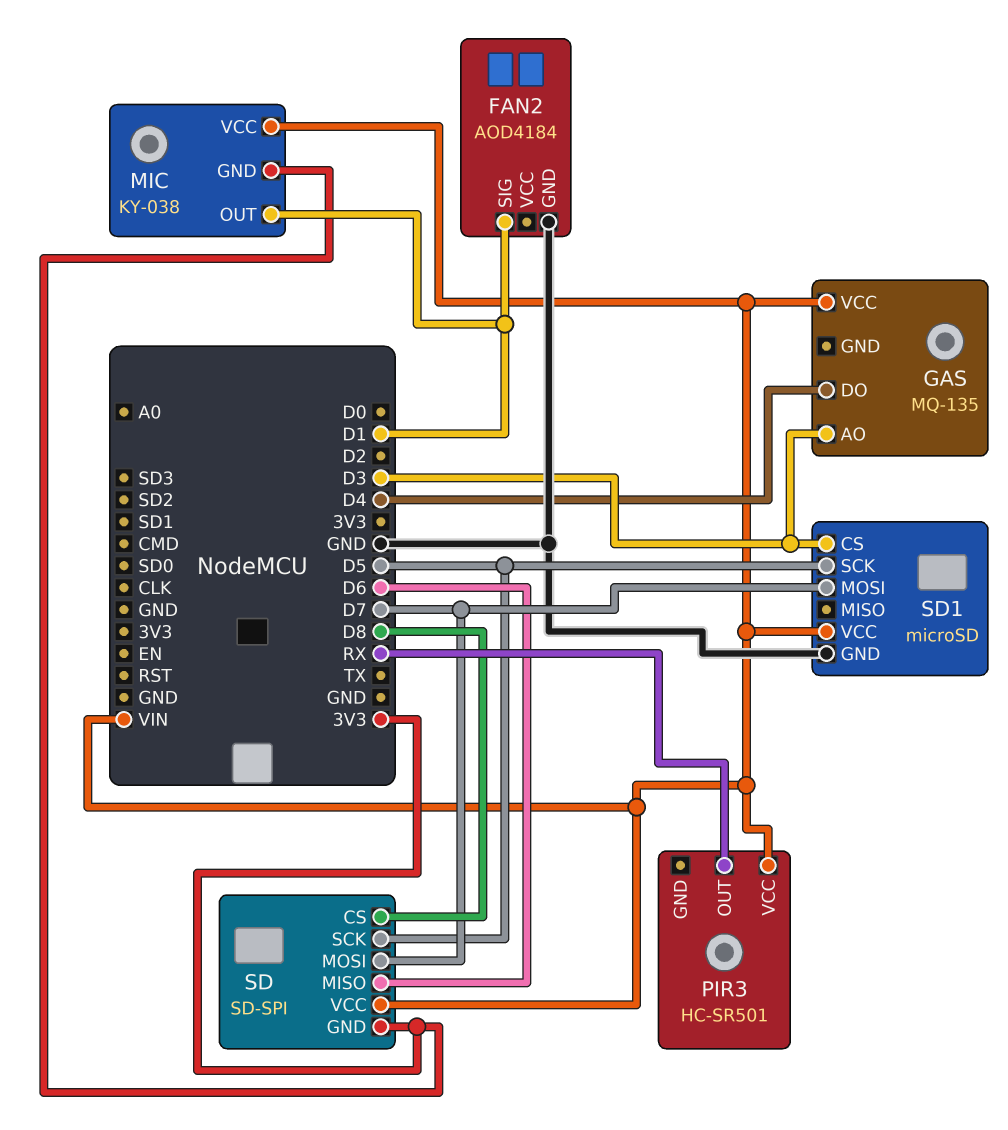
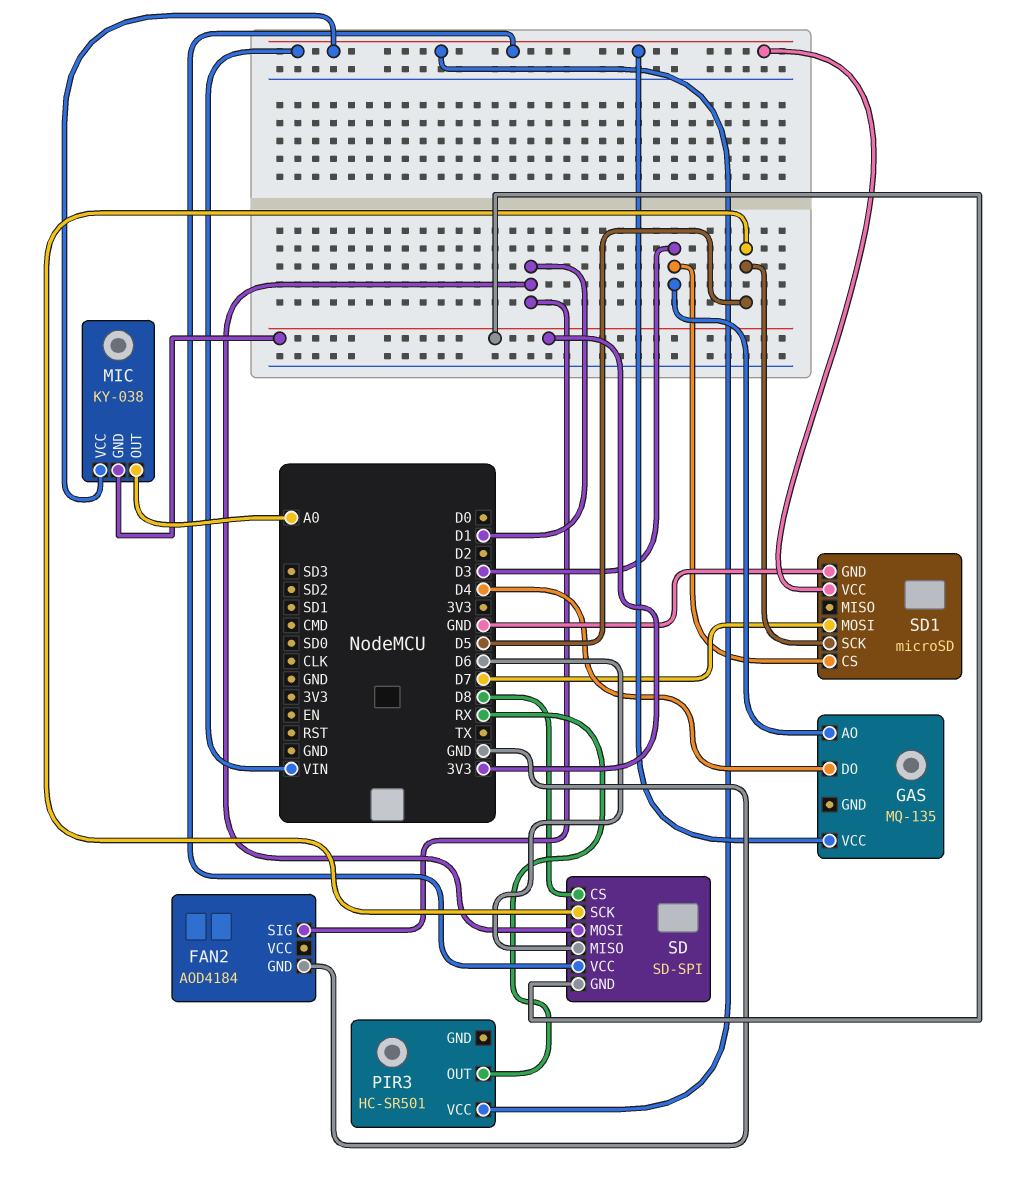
MIC pin OUT: D1 -> A0
SD pin MOSI: D7 -> D1

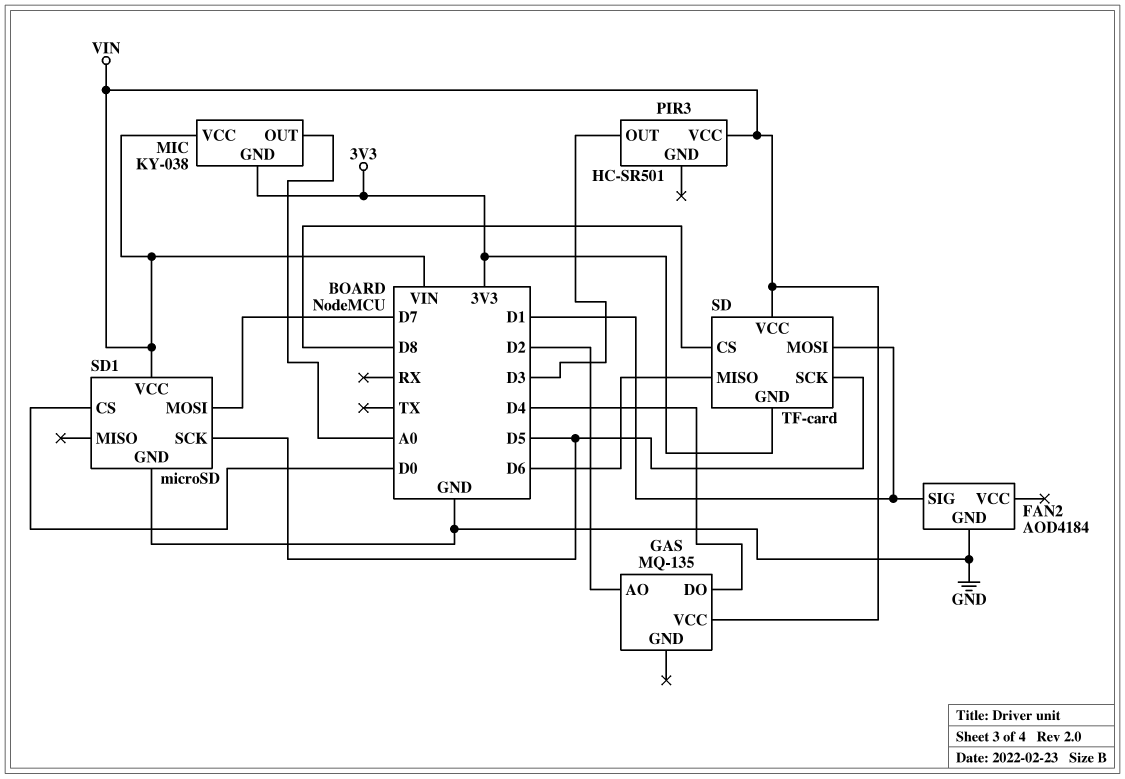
GAS pin AO: D3 -> D2
PIR3 pin OUT: RX -> D3
SD: SD-SPI -> TF-card
SD1 pin CS: D3 -> D0

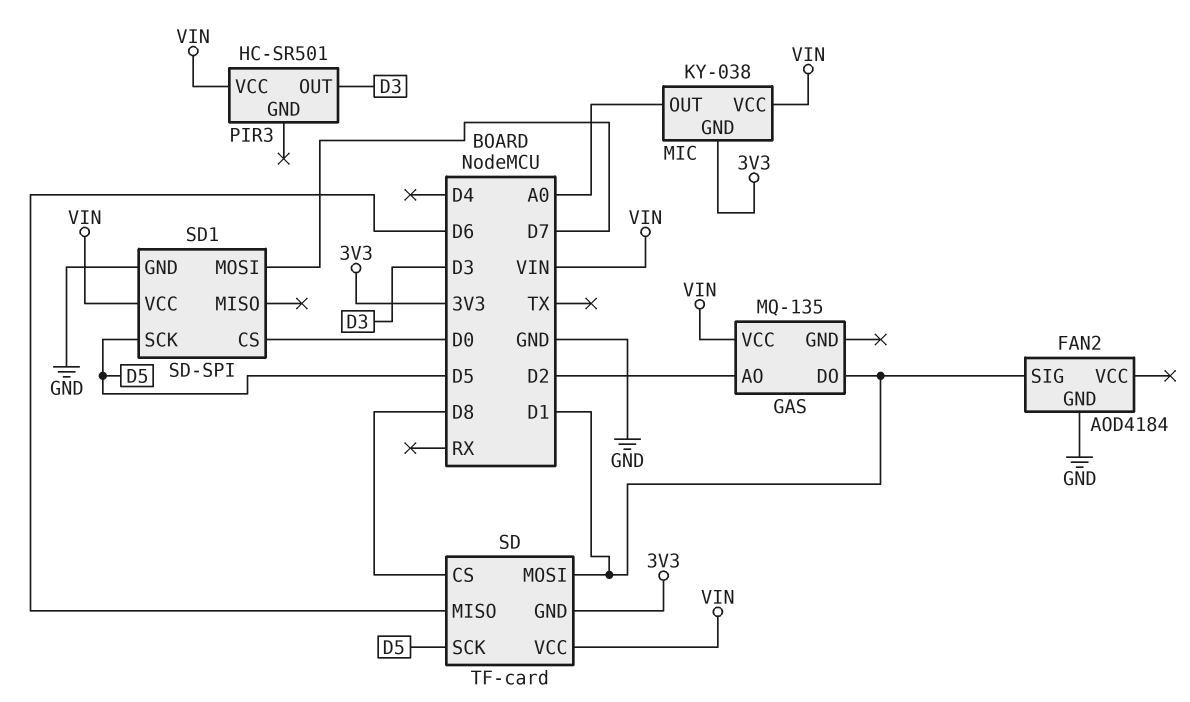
GAS pin DO: D4 -> D1
SD1: microSD -> SD-SPI

